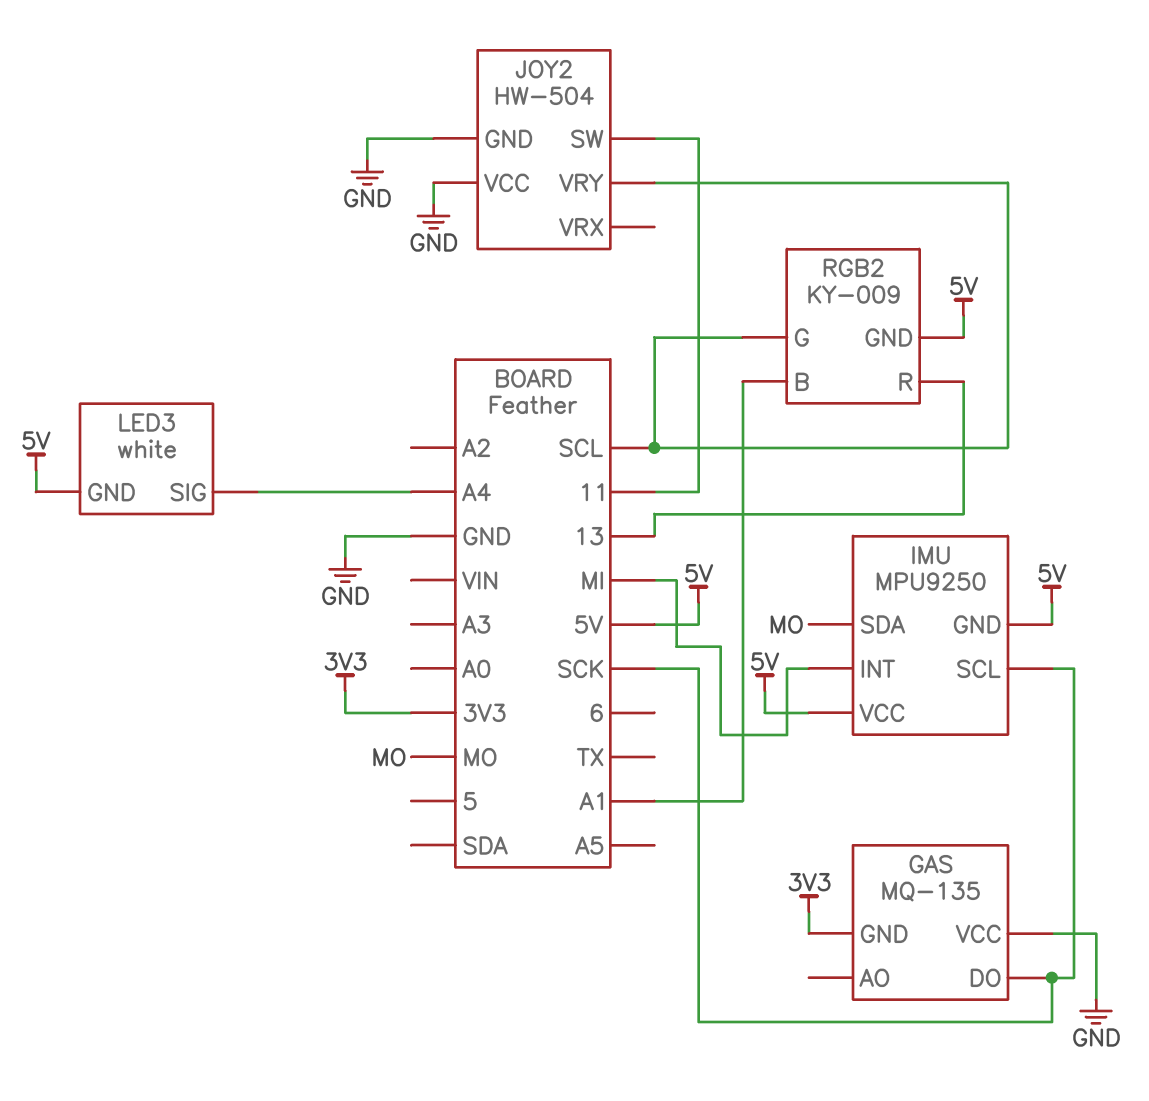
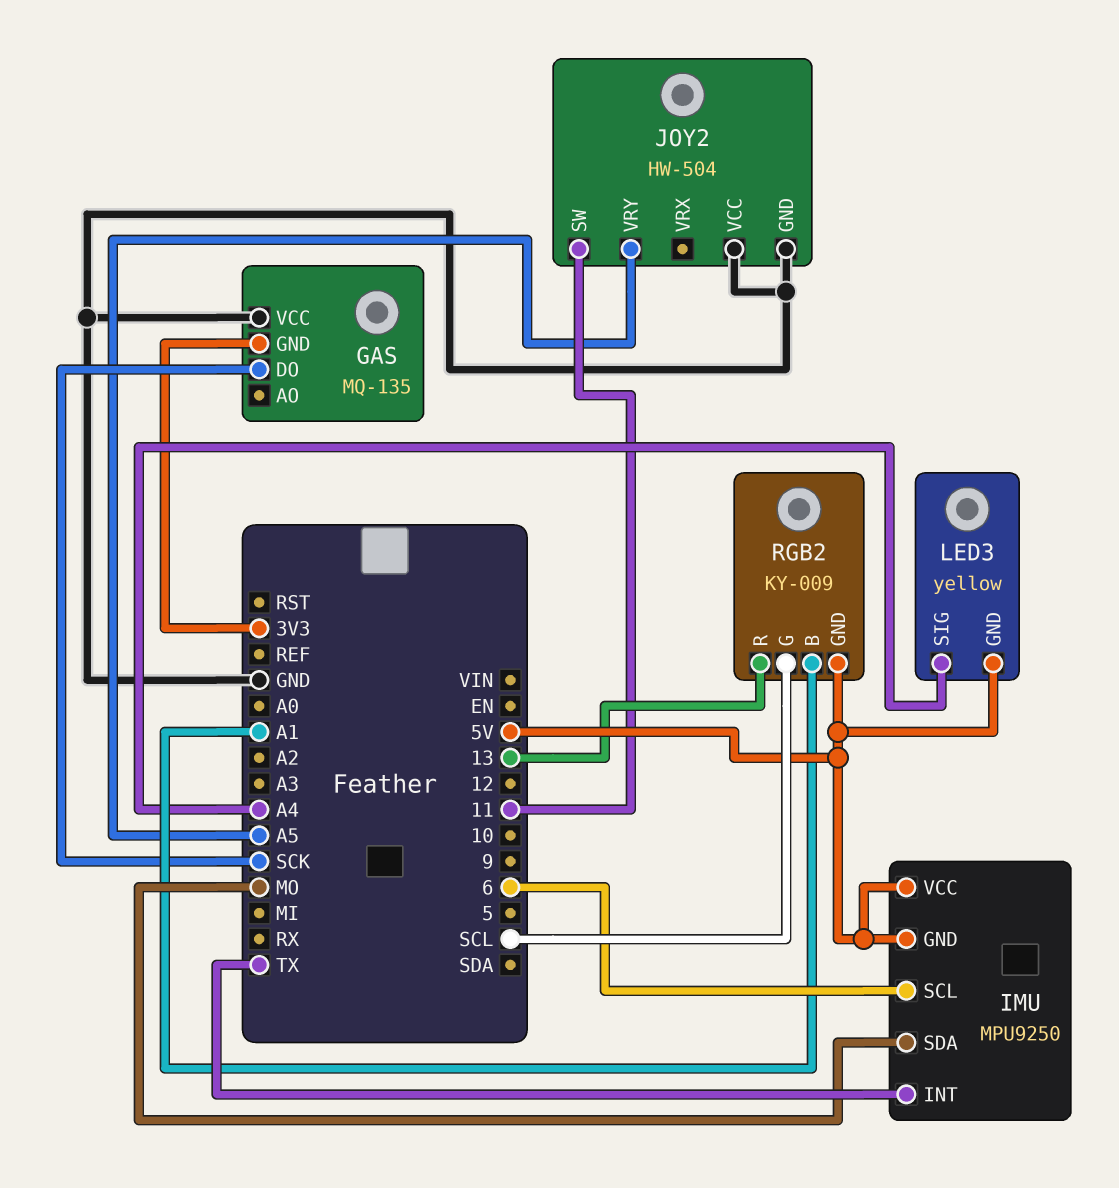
IMU pin INT: MI -> TX
IMU pin SCL: SCK -> 6
JOY2 pin VRY: SCL -> A5
LED3: white -> yellow

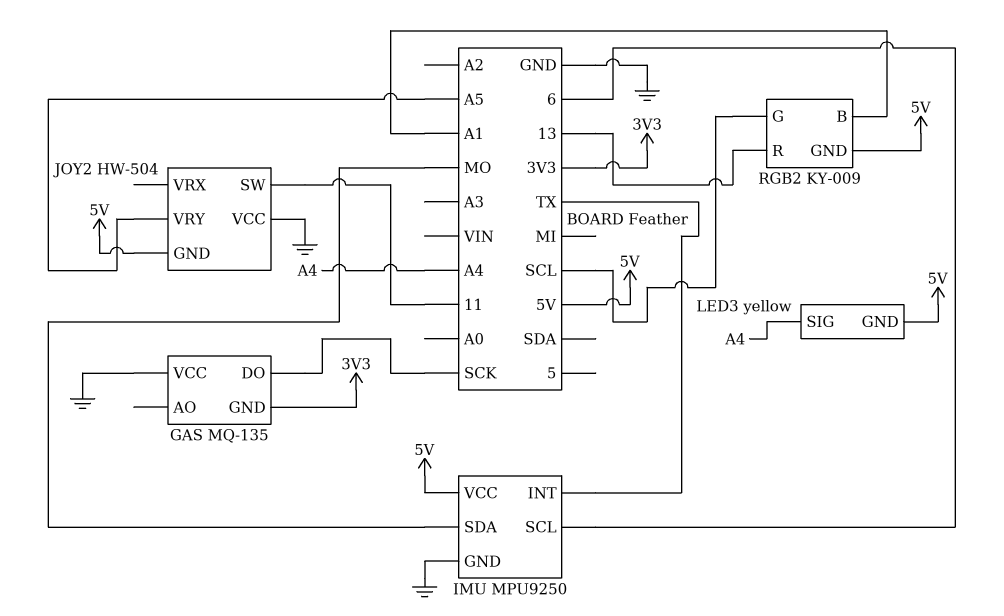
IMU pin GND: 5V -> GND
JOY2 pin GND: GND -> 5V

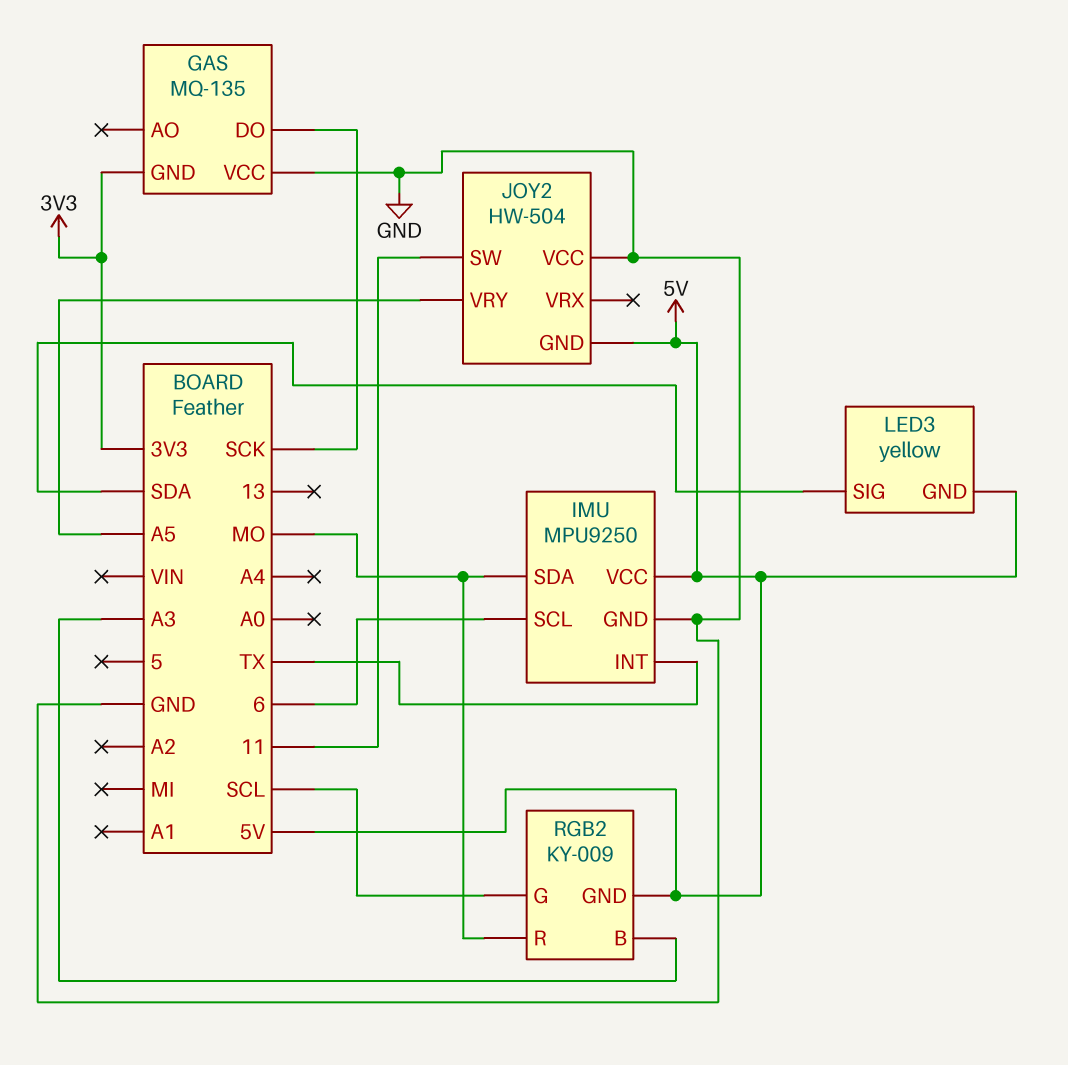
LED3 pin SIG: A4 -> SDA
RGB2 pin B: A1 -> A3
RGB2 pin R: 13 -> MO

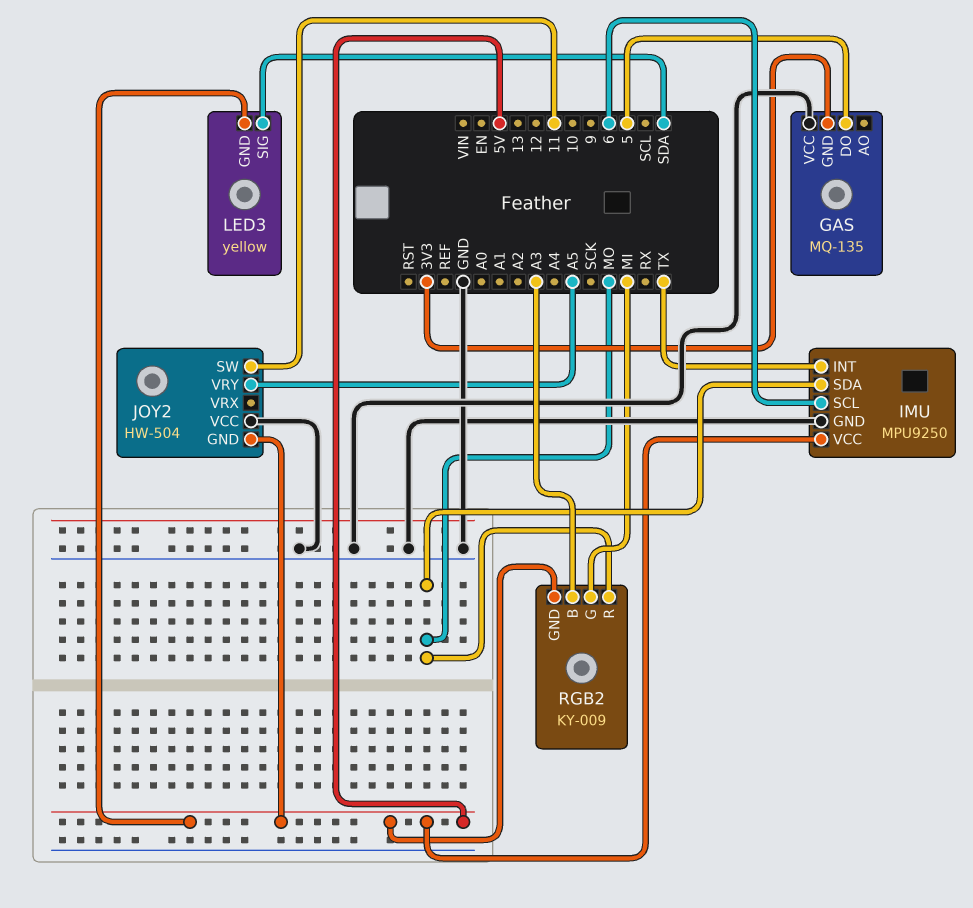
GAS pin DO: SCK -> 5
RGB2 pin G: SCL -> MI

